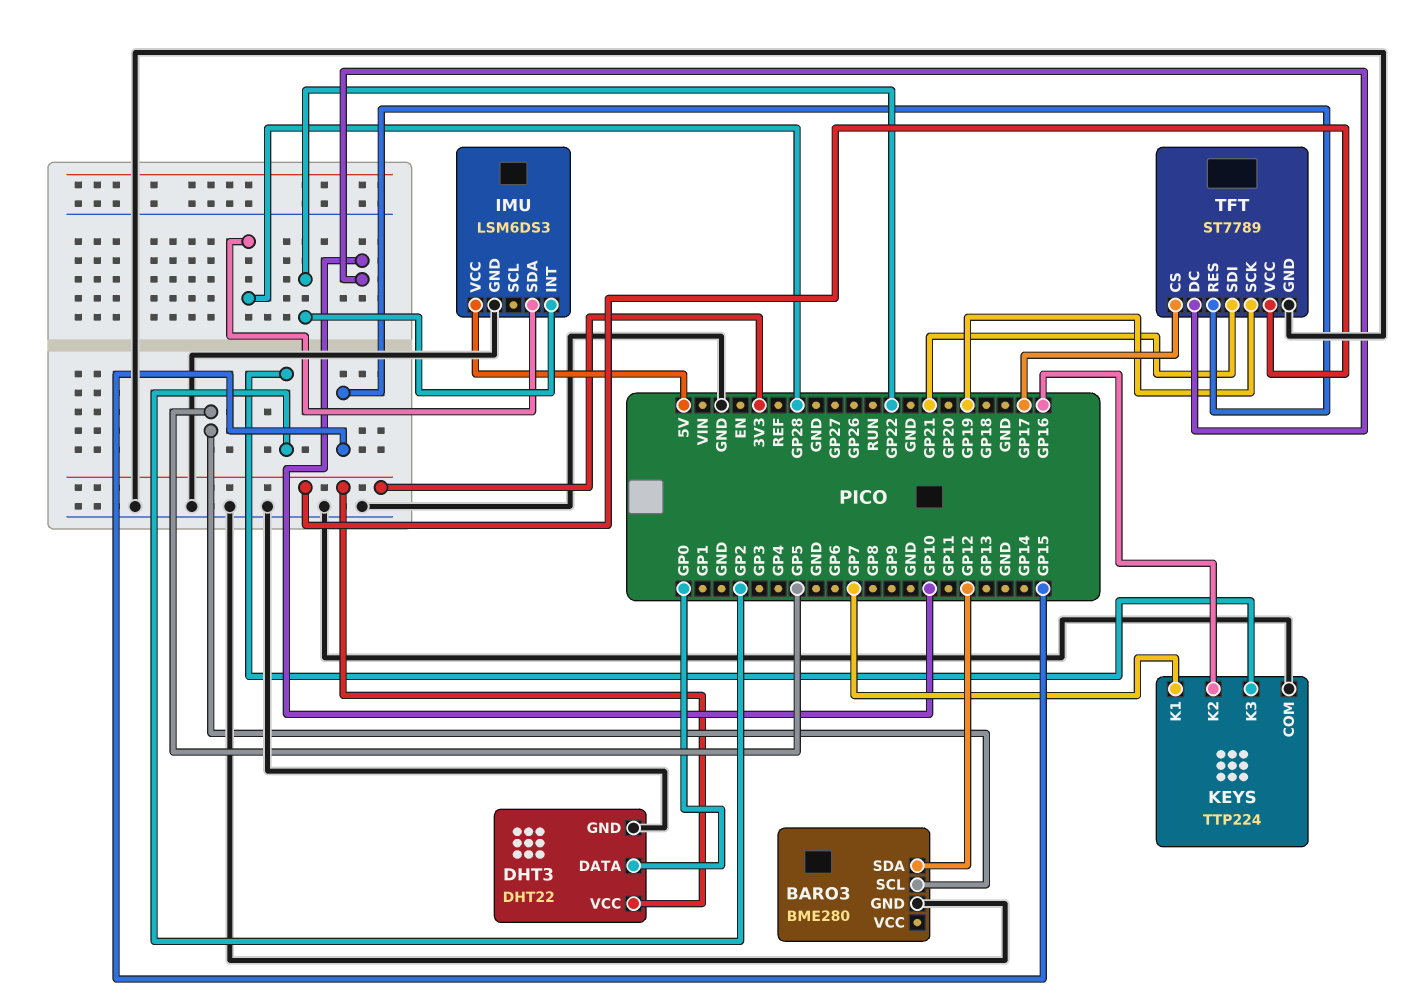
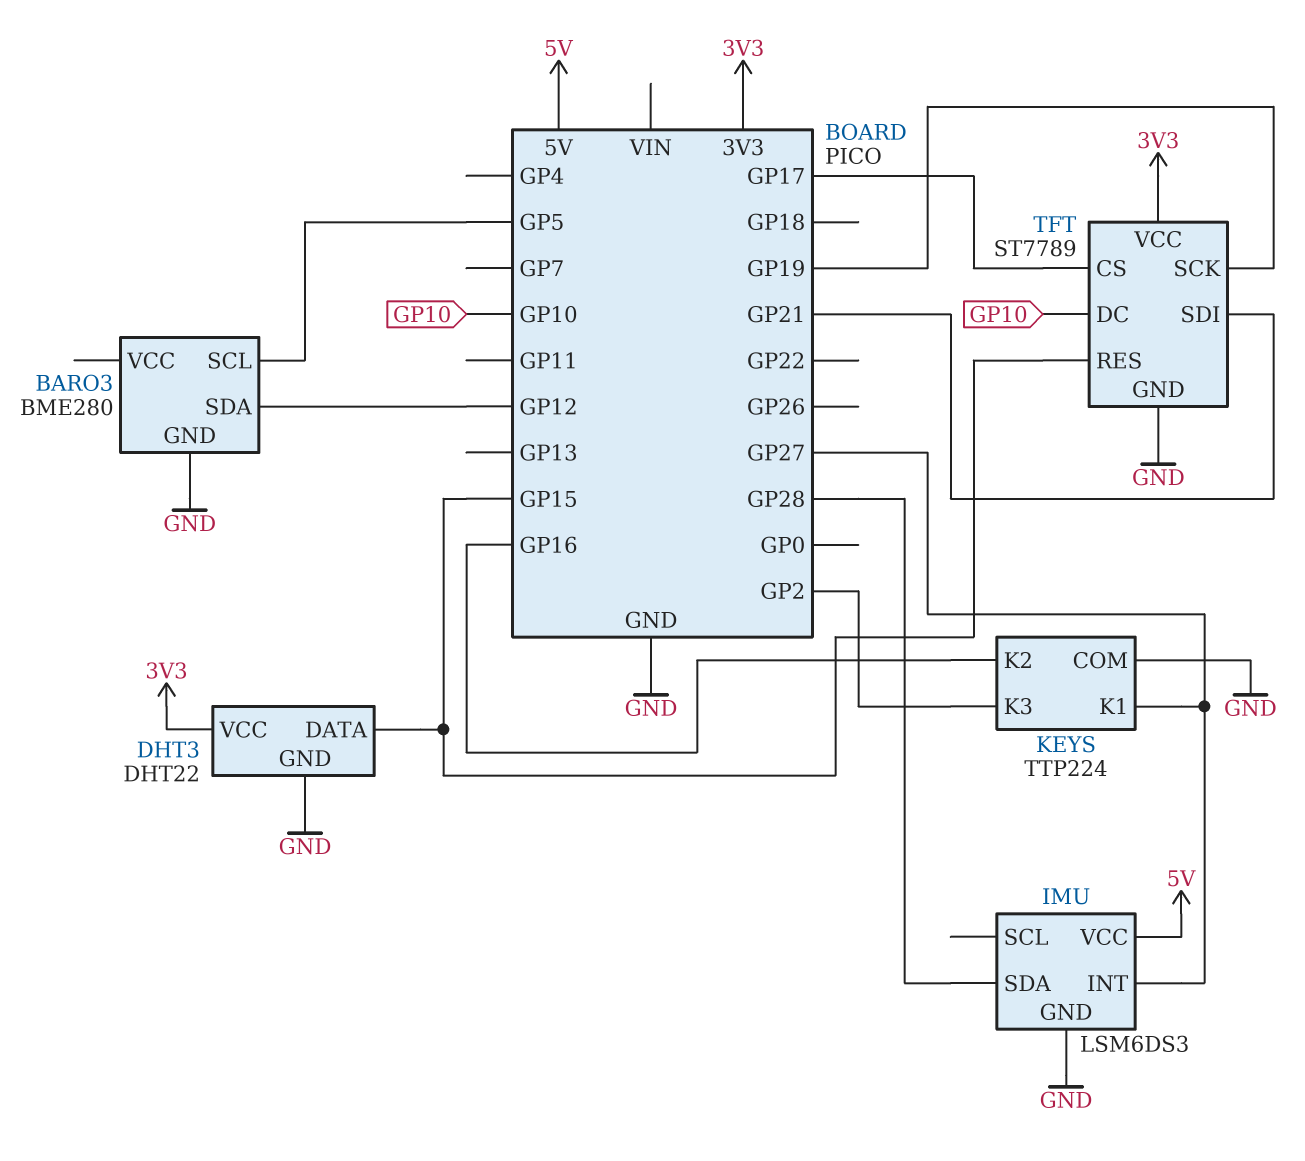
DHT3 pin DATA: GP0 -> GP15
IMU pin INT: GP22 -> GP27
KEYS pin K1: GP7 -> GP27

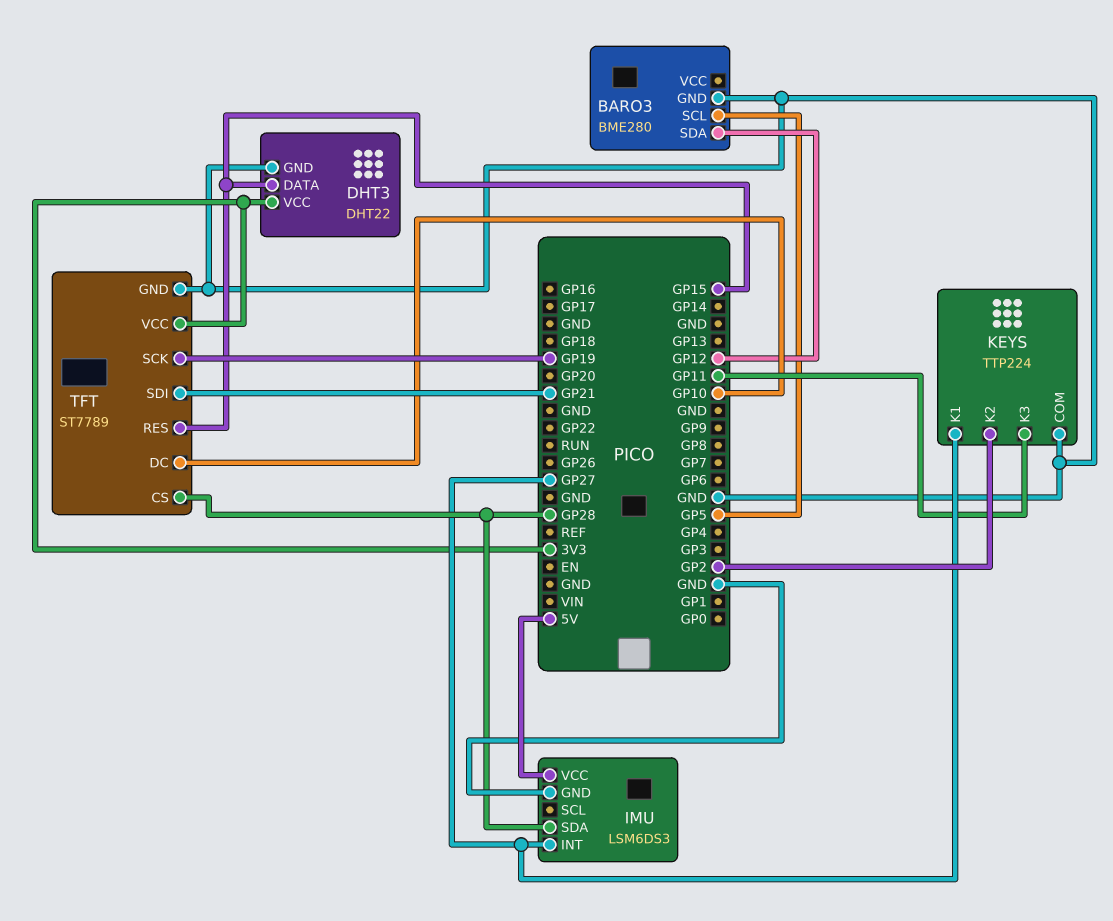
KEYS pin K2: GP16 -> GP2
KEYS pin K3: GP2 -> GP11
TFT pin CS: GP17 -> GP28

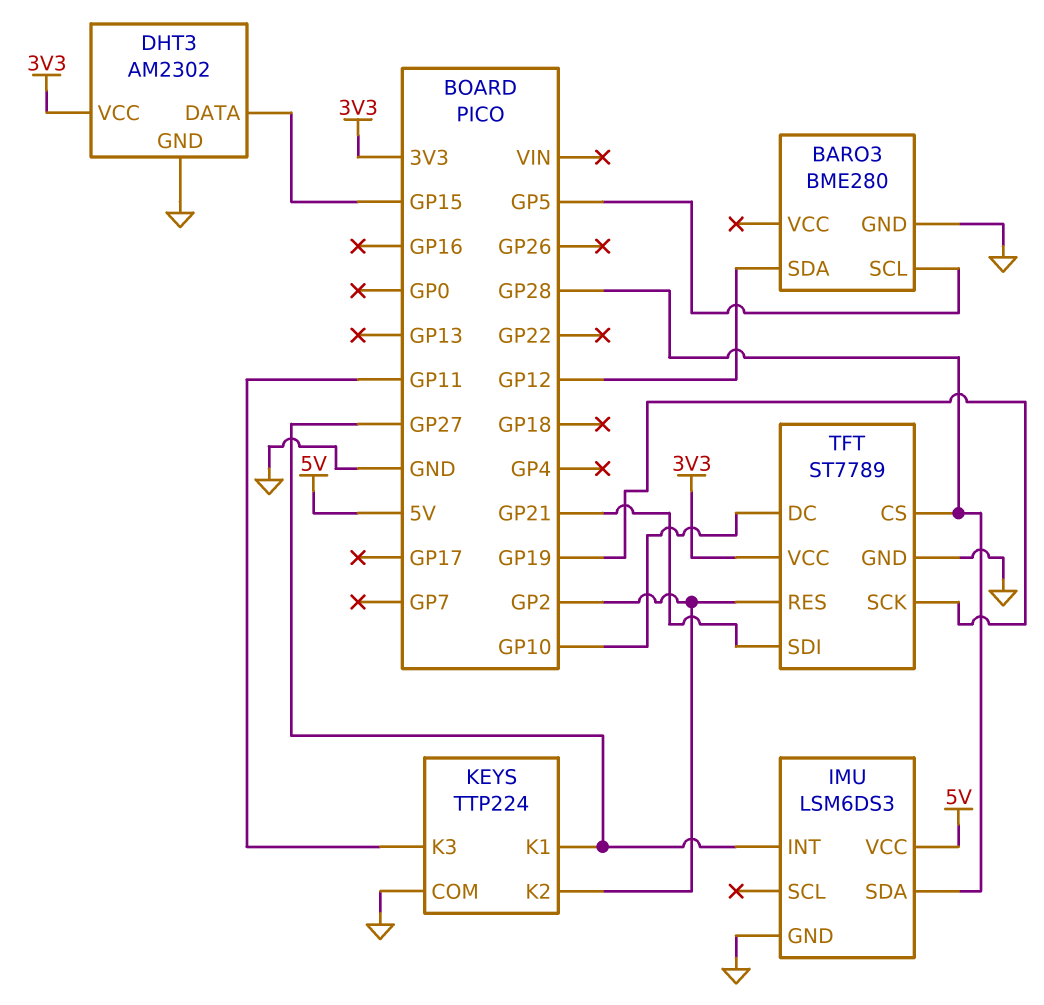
DHT3: DHT22 -> AM2302
TFT pin RES: GP15 -> GP2

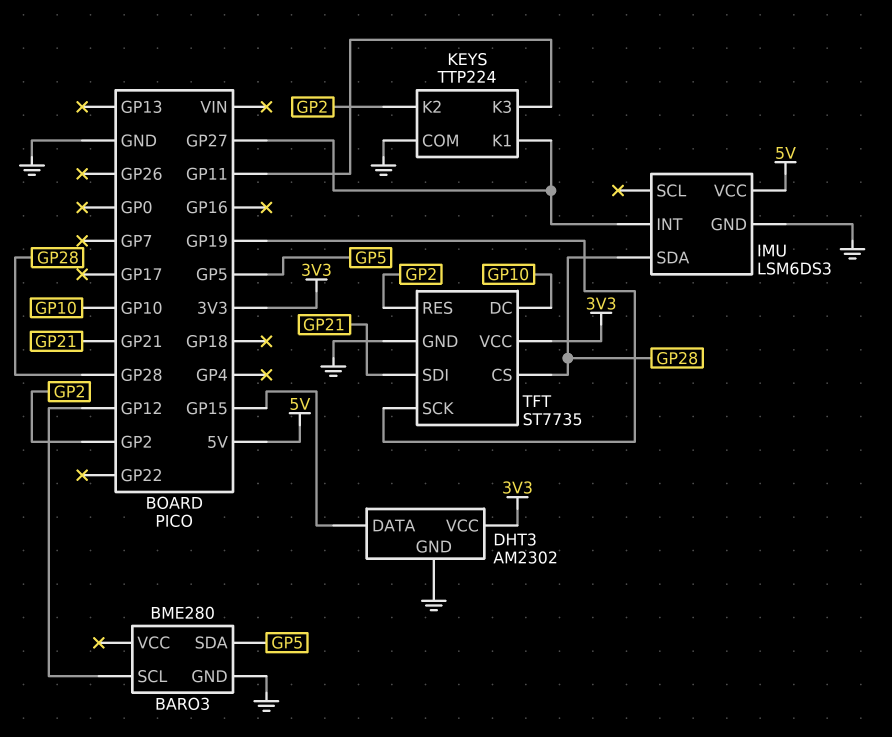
BARO3 pin SCL: GP5 -> GP12
BARO3 pin SDA: GP12 -> GP5
TFT: ST7789 -> ST7735

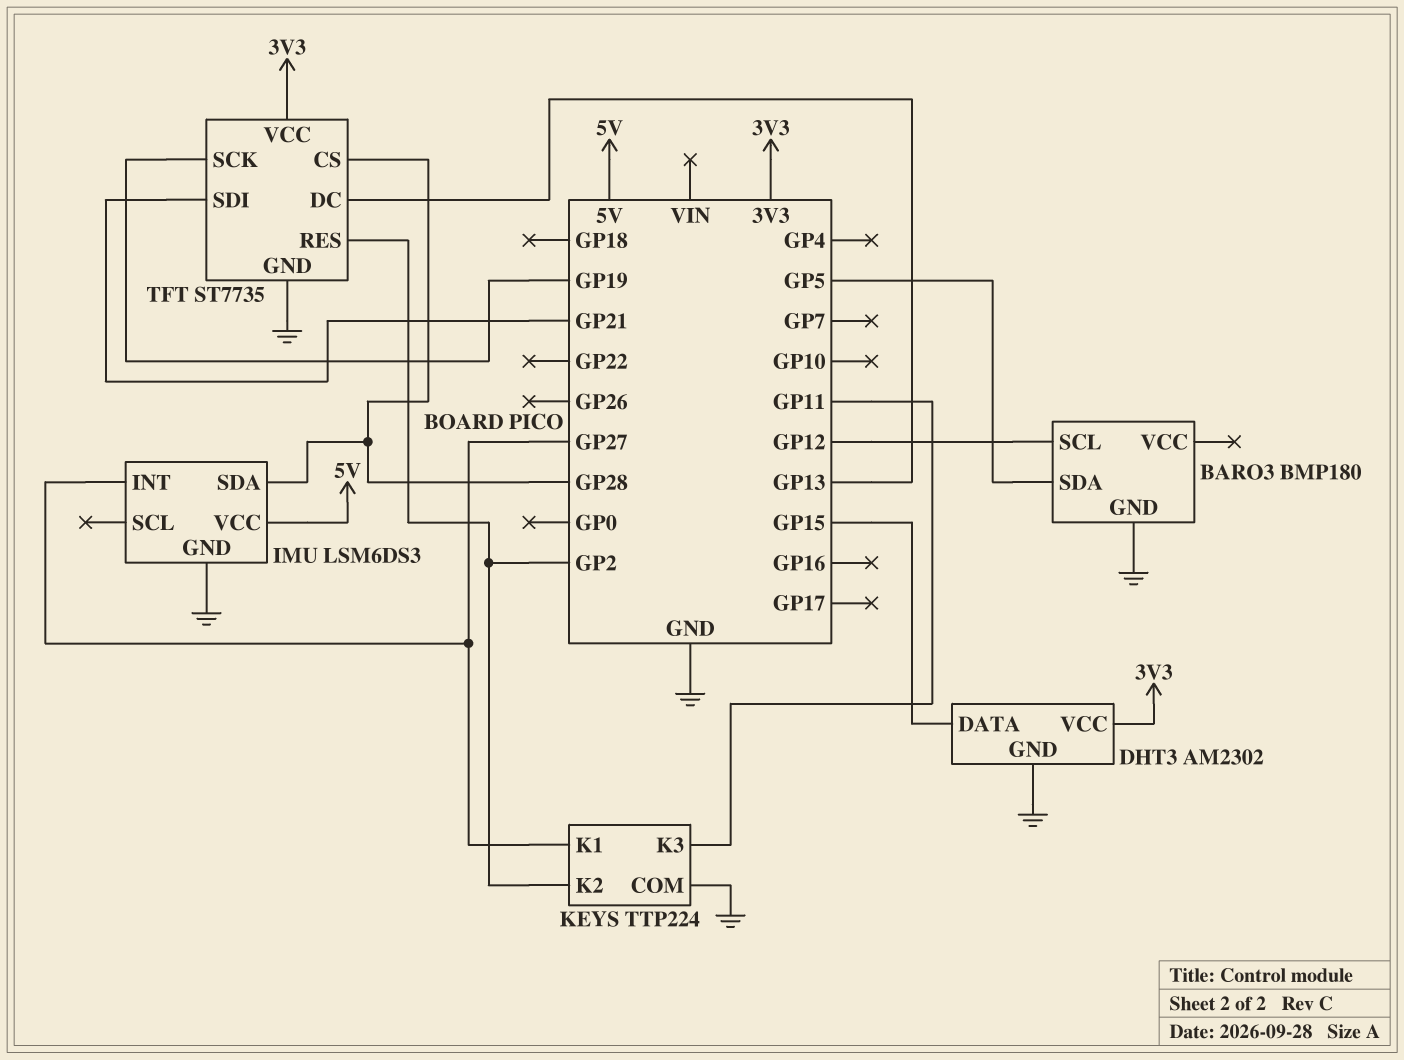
BARO3: BME280 -> BMP180
TFT pin DC: GP10 -> GP13

